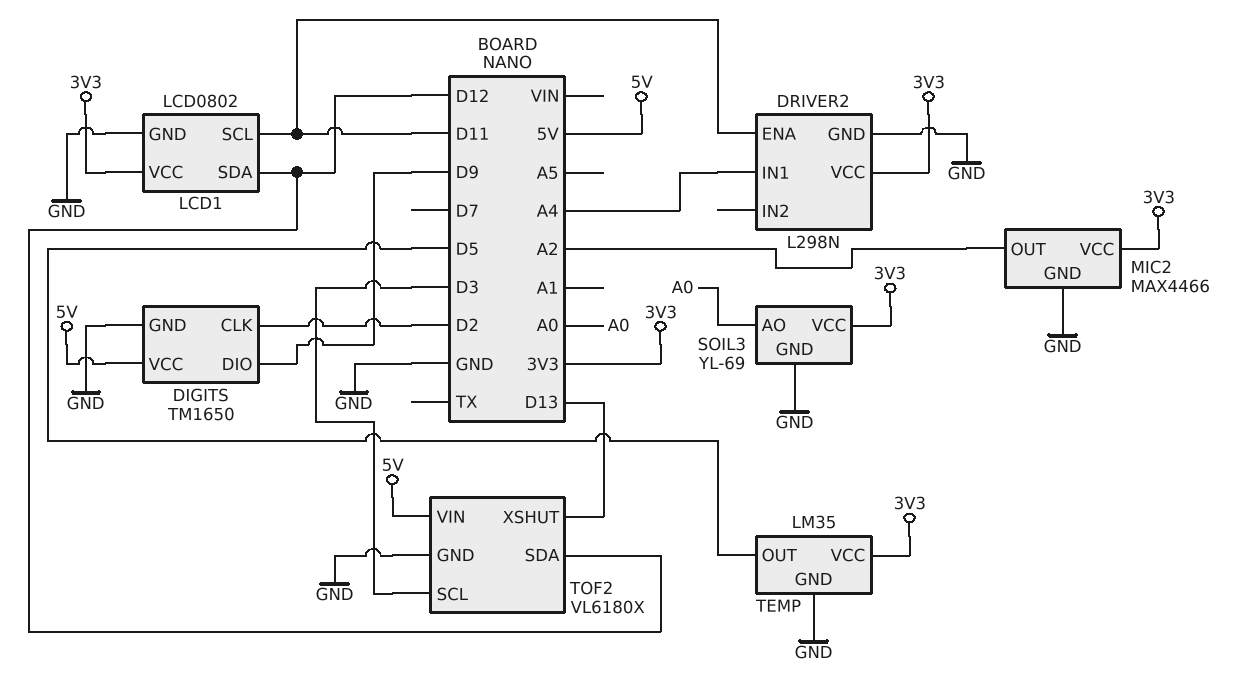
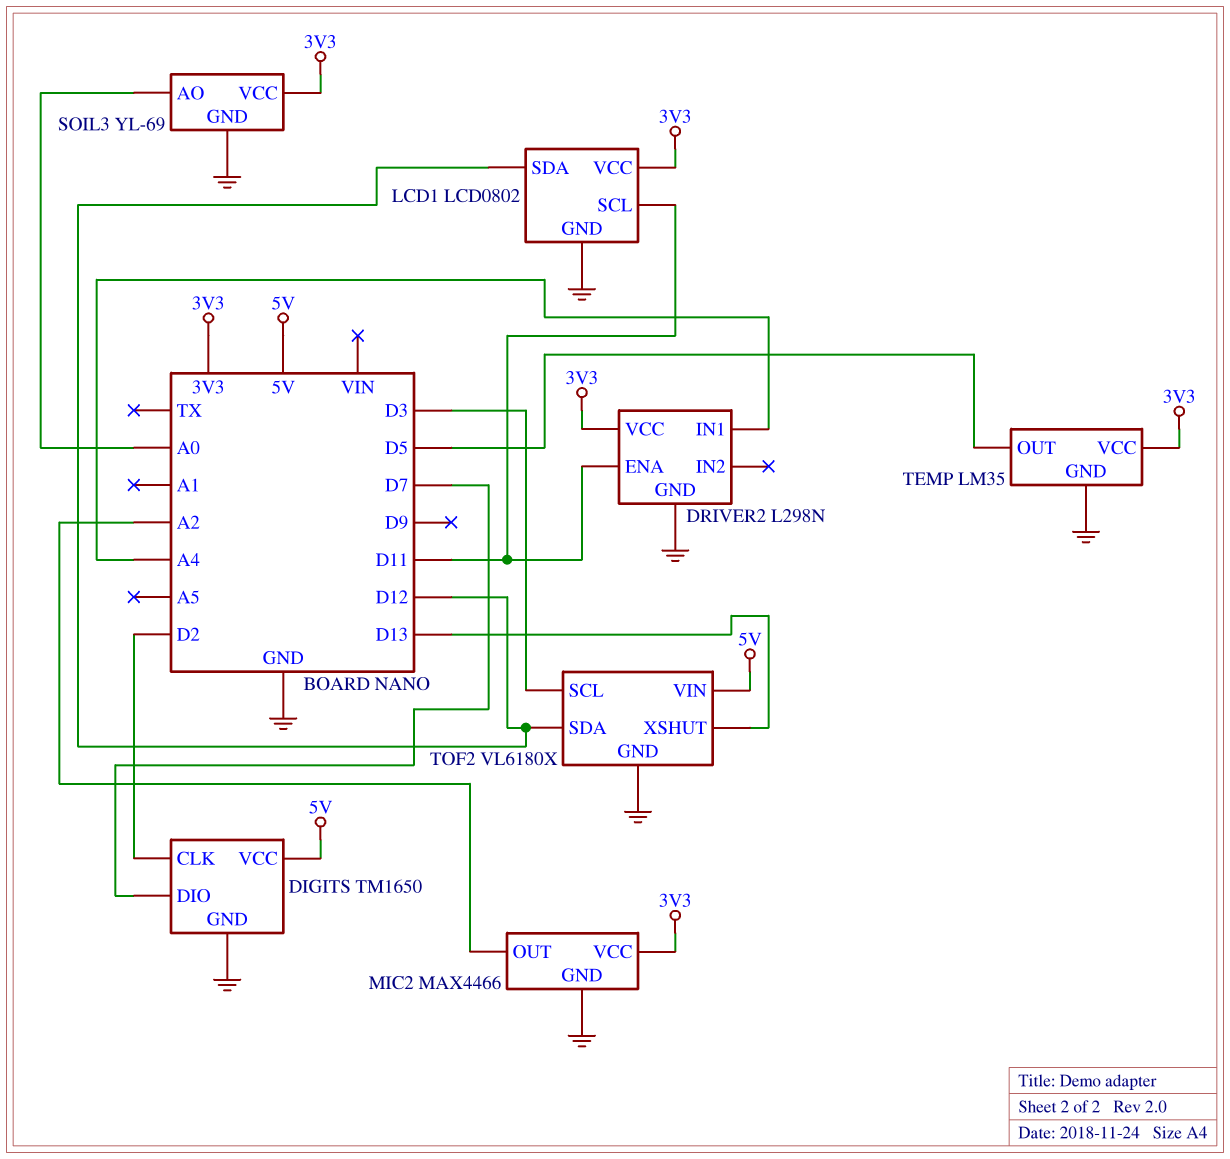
DIGITS pin DIO: D9 -> D7

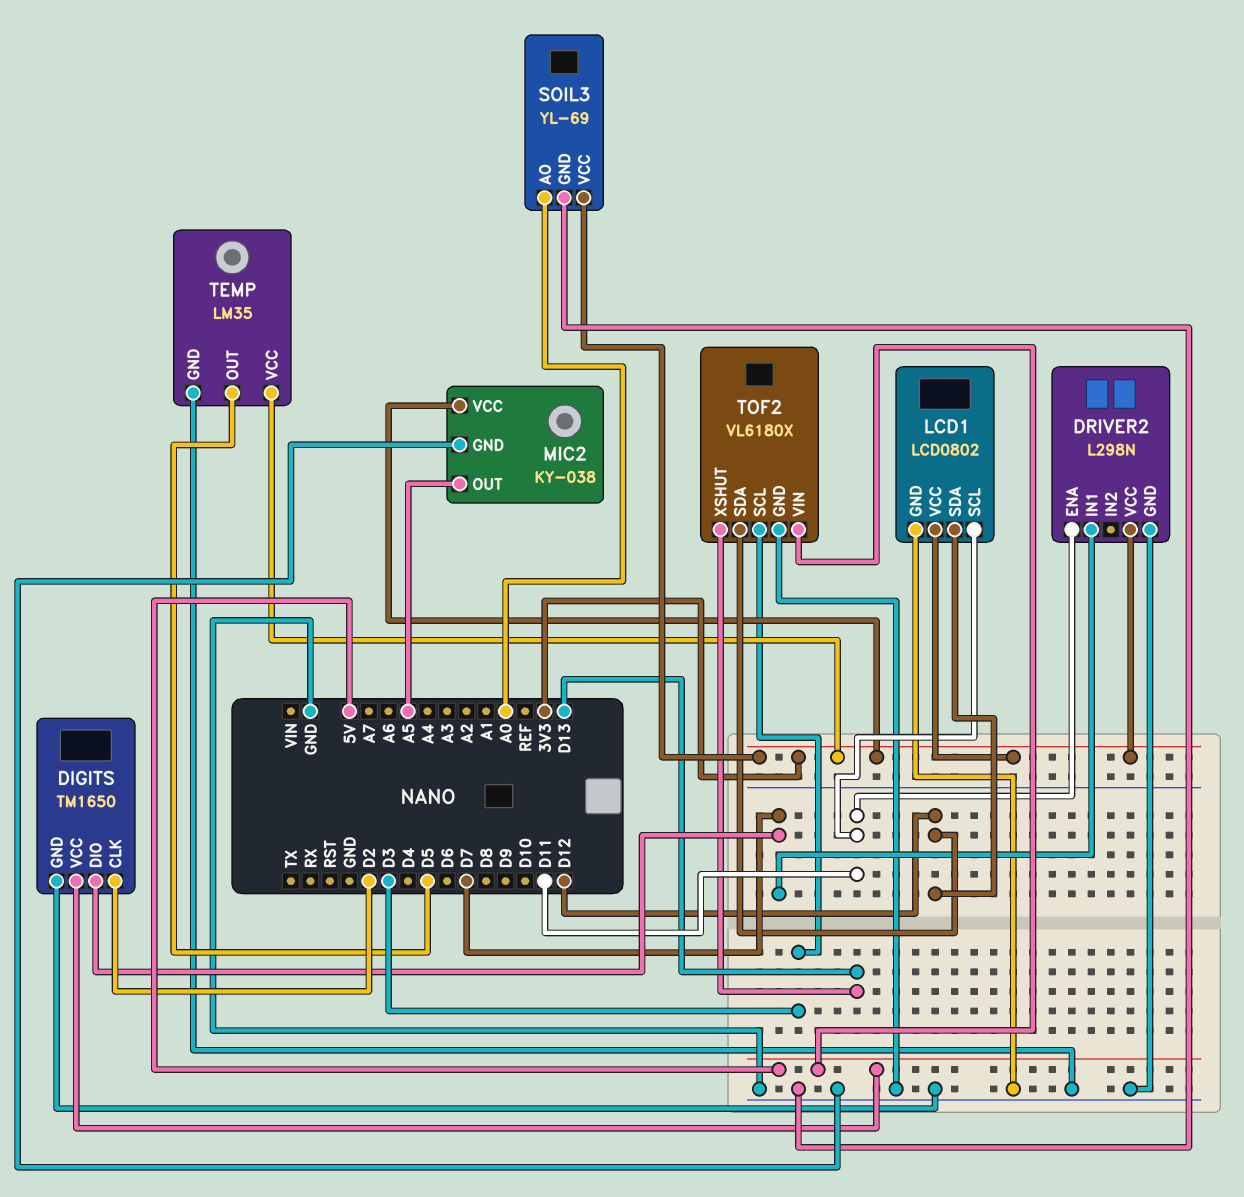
DRIVER2 pin IN1: A4 -> D7
MIC2: MAX4466 -> KY-038
MIC2 pin OUT: A2 -> A5

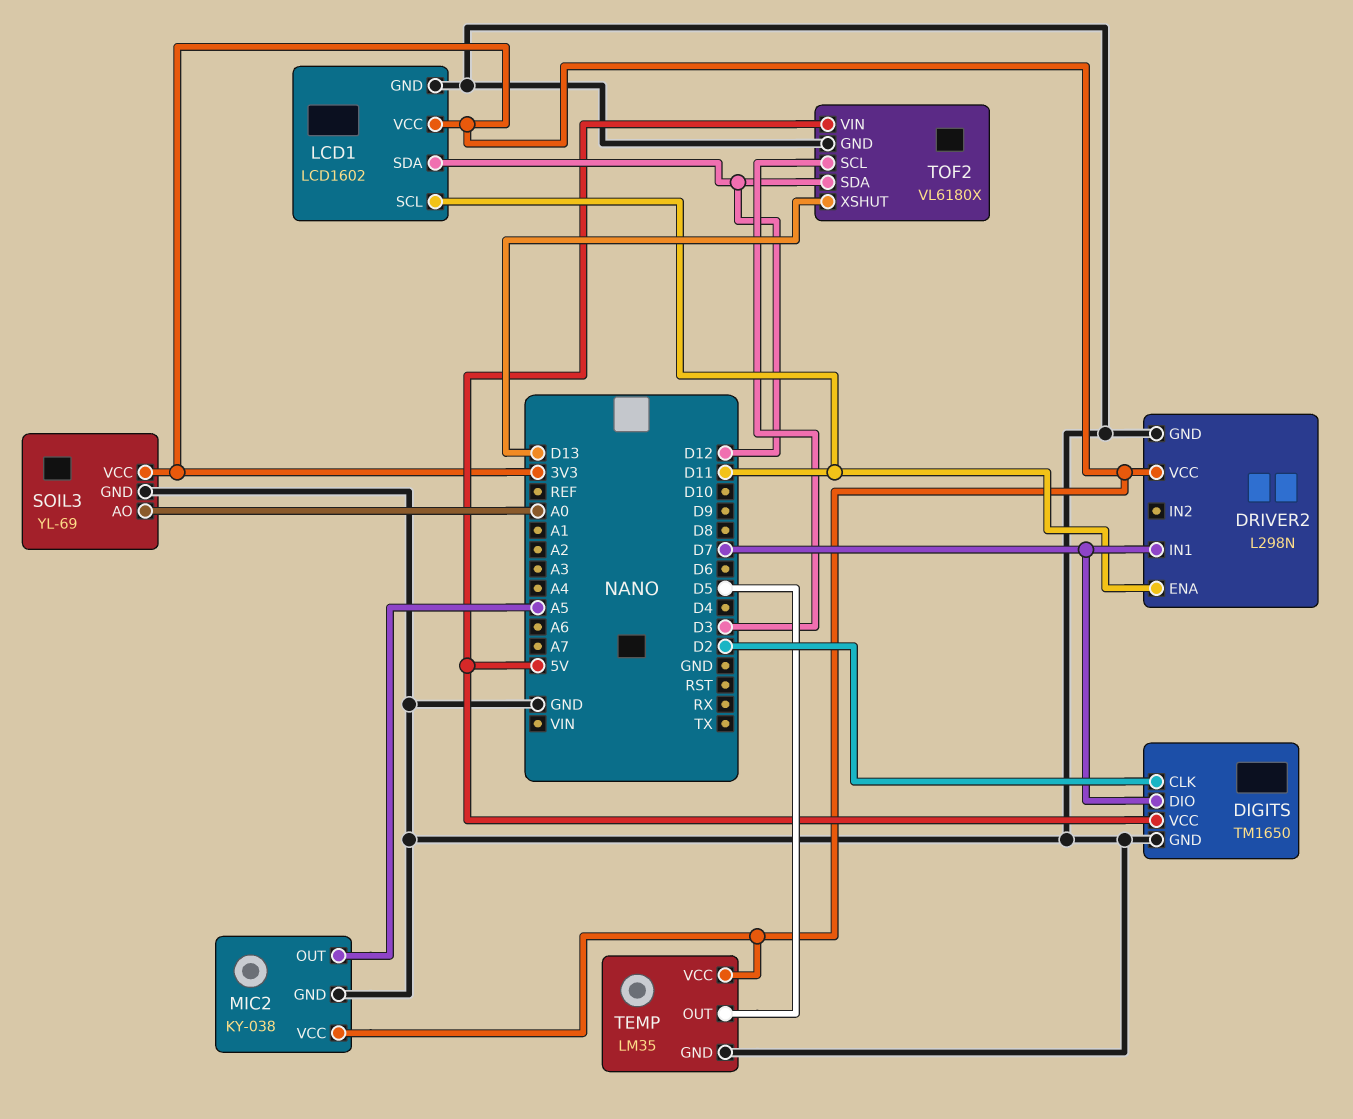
LCD1: LCD0802 -> LCD1602

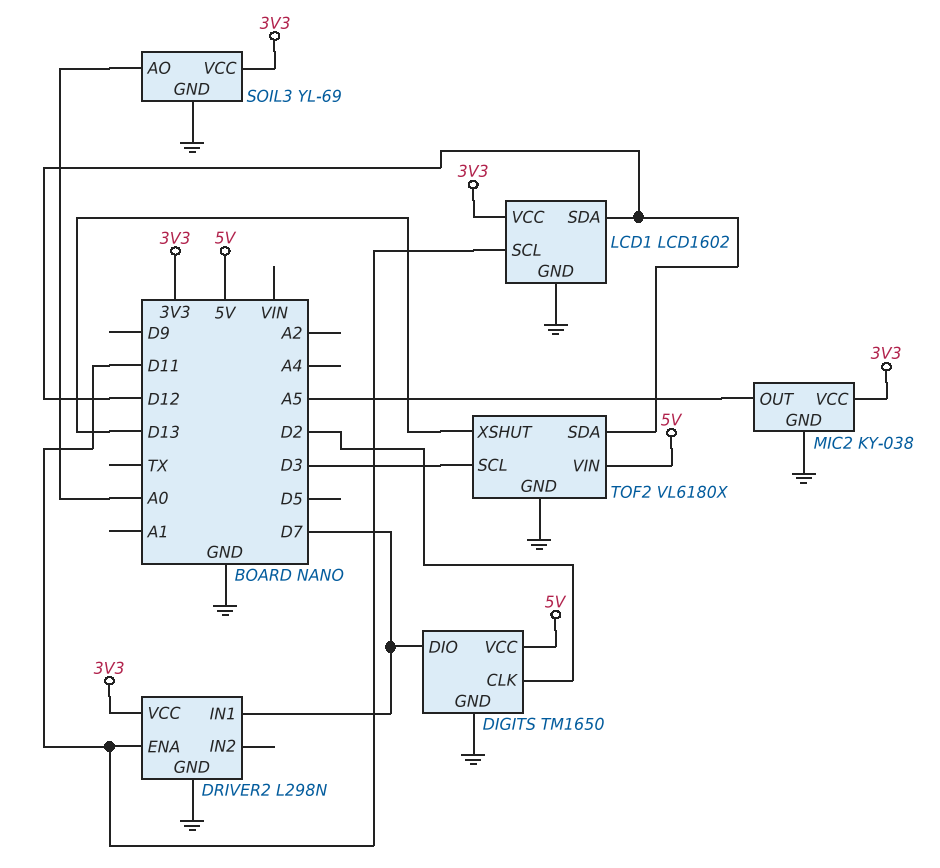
TEMP: LM35 -> none
TEMP pin GND: GND -> none
TEMP pin OUT: D5 -> none
TEMP pin VCC: 3V3 -> none

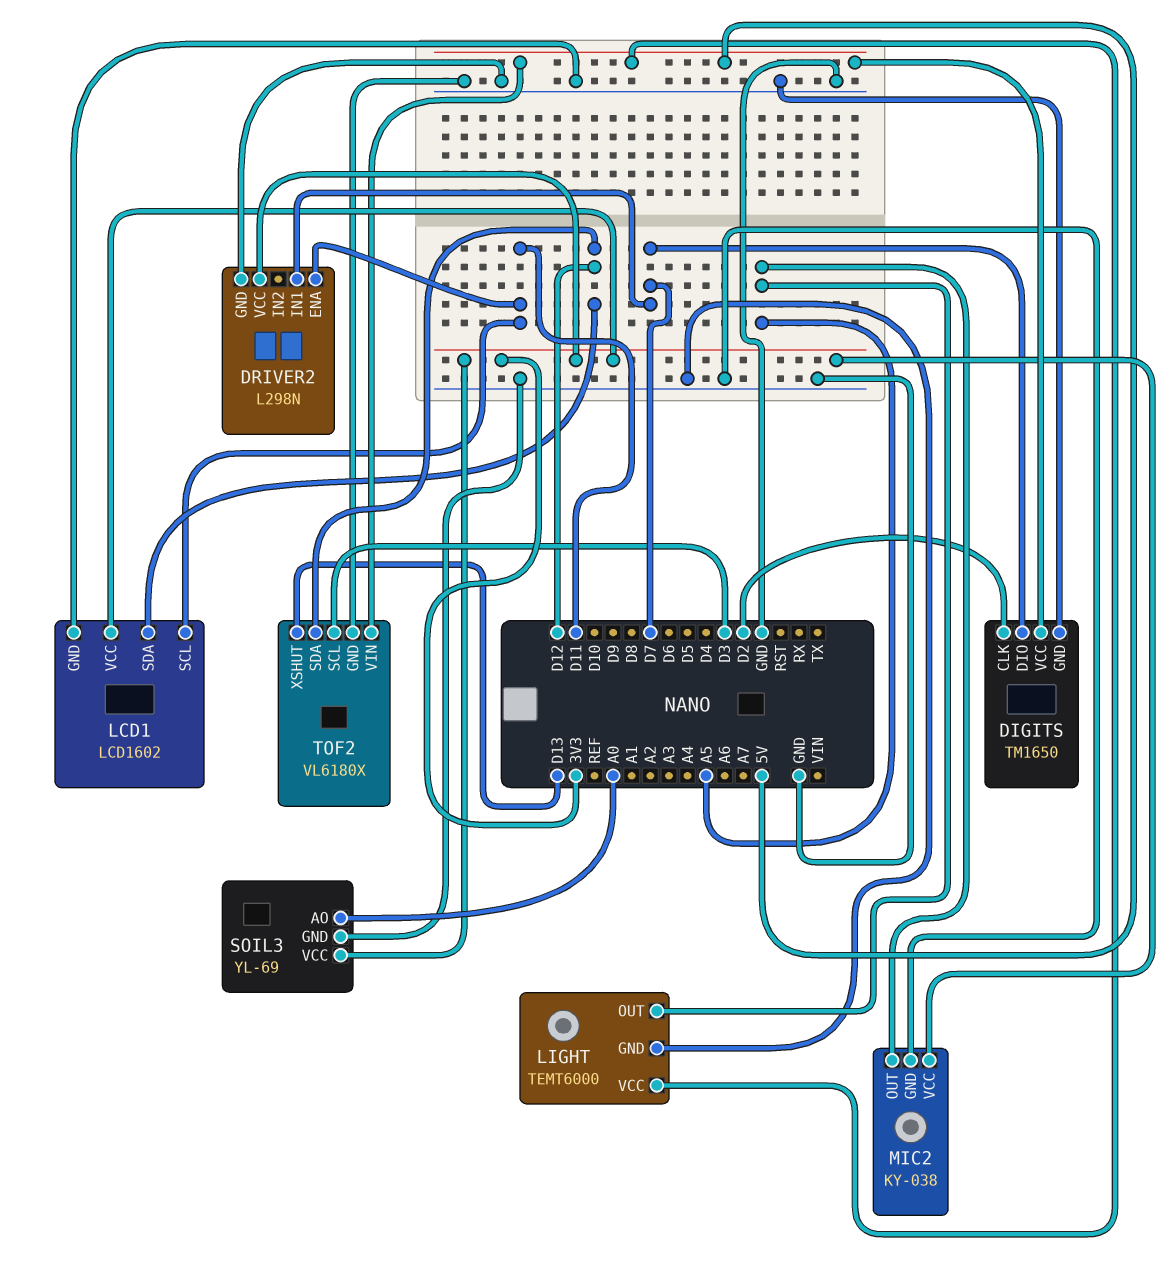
LIGHT: none -> TEMT6000
LIGHT pin GND: none -> GND
LIGHT pin OUT: none -> A5
LIGHT pin VCC: none -> 5V

